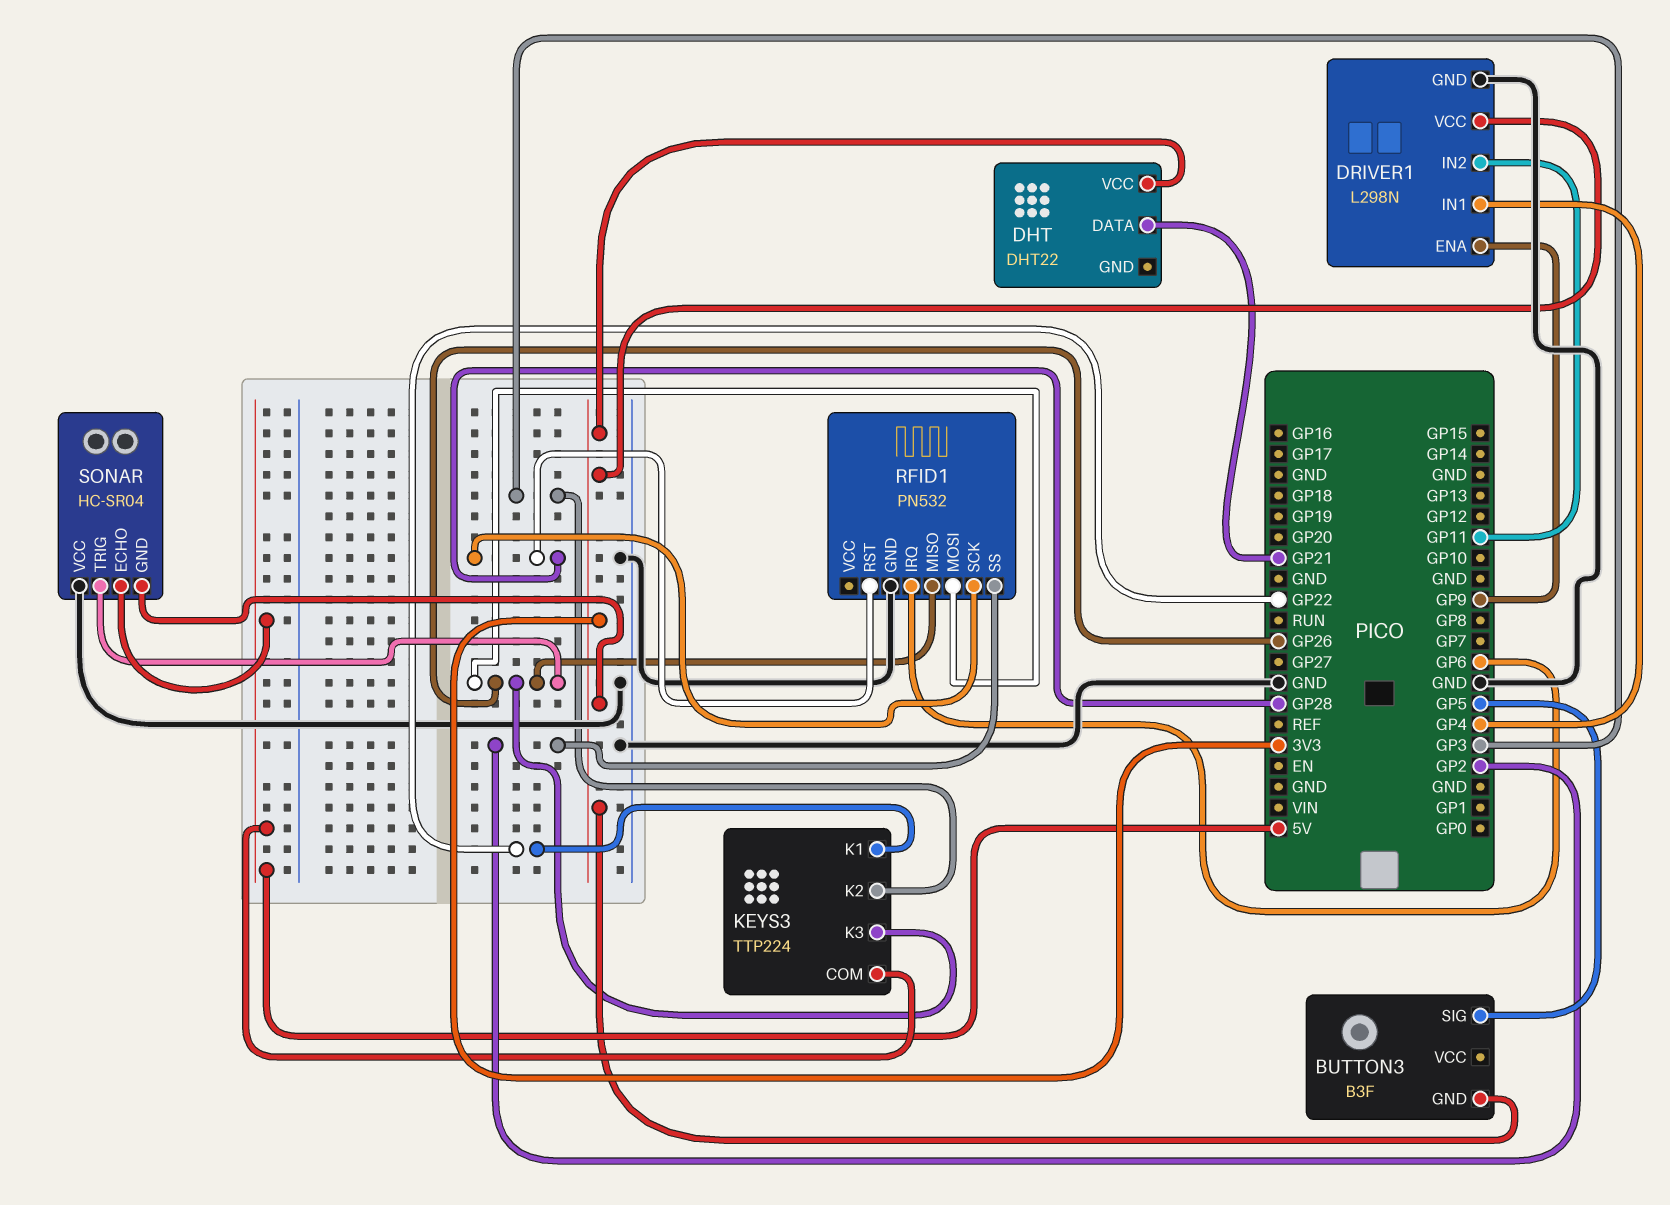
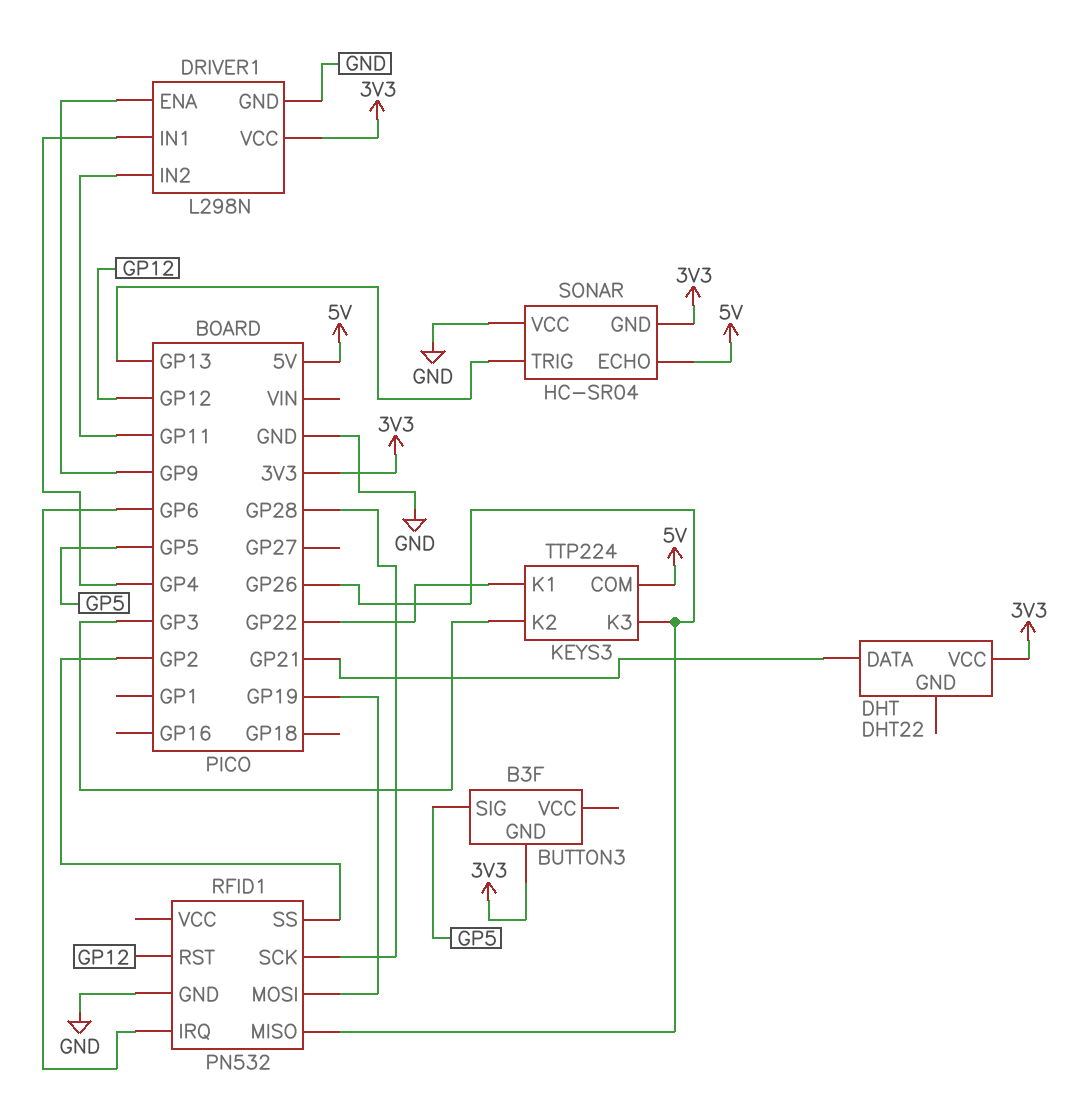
RFID1 pin MOSI: GP26 -> GP19
RFID1 pin RST: GP28 -> GP12
SONAR pin TRIG: GP26 -> GP13

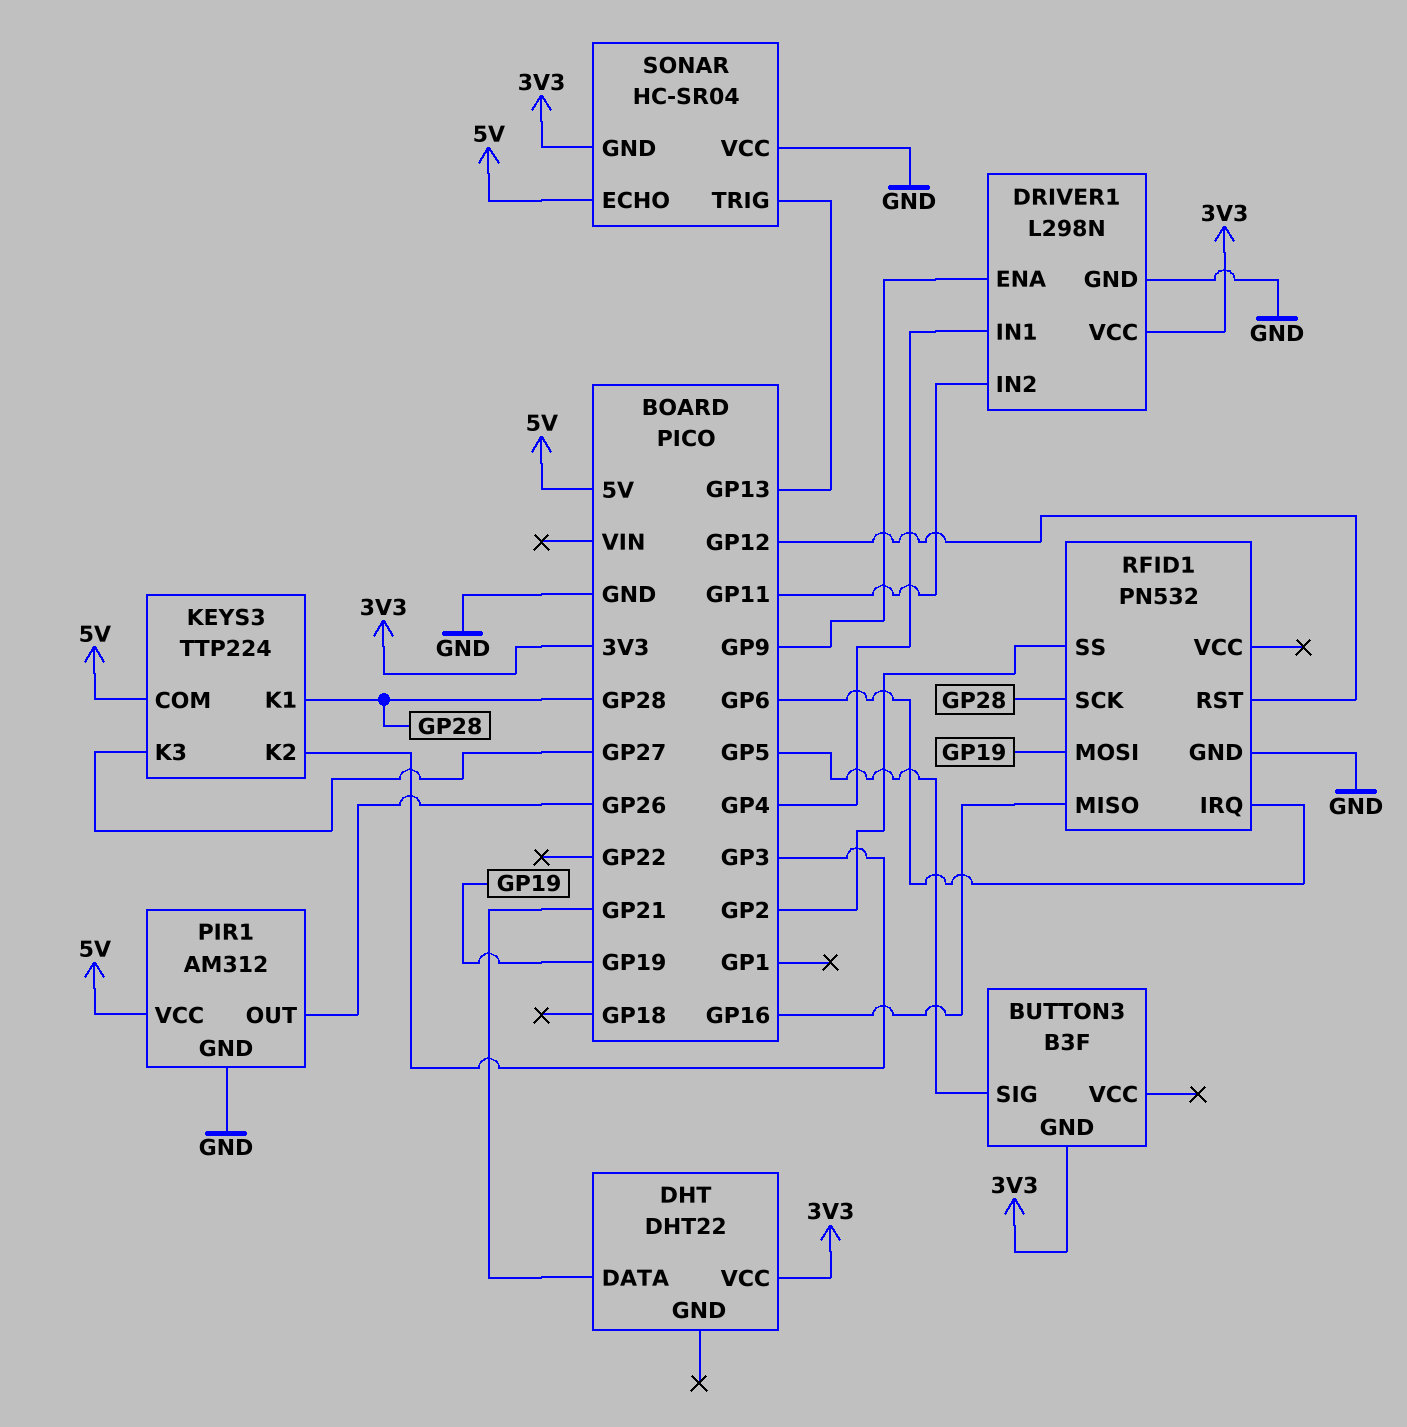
KEYS3 pin K1: GP22 -> GP28
KEYS3 pin K3: GP26 -> GP27
PIR1: none -> AM312
PIR1 pin GND: none -> GND
PIR1 pin OUT: none -> GP26
PIR1 pin VCC: none -> 5V
RFID1 pin MISO: GP26 -> GP16

